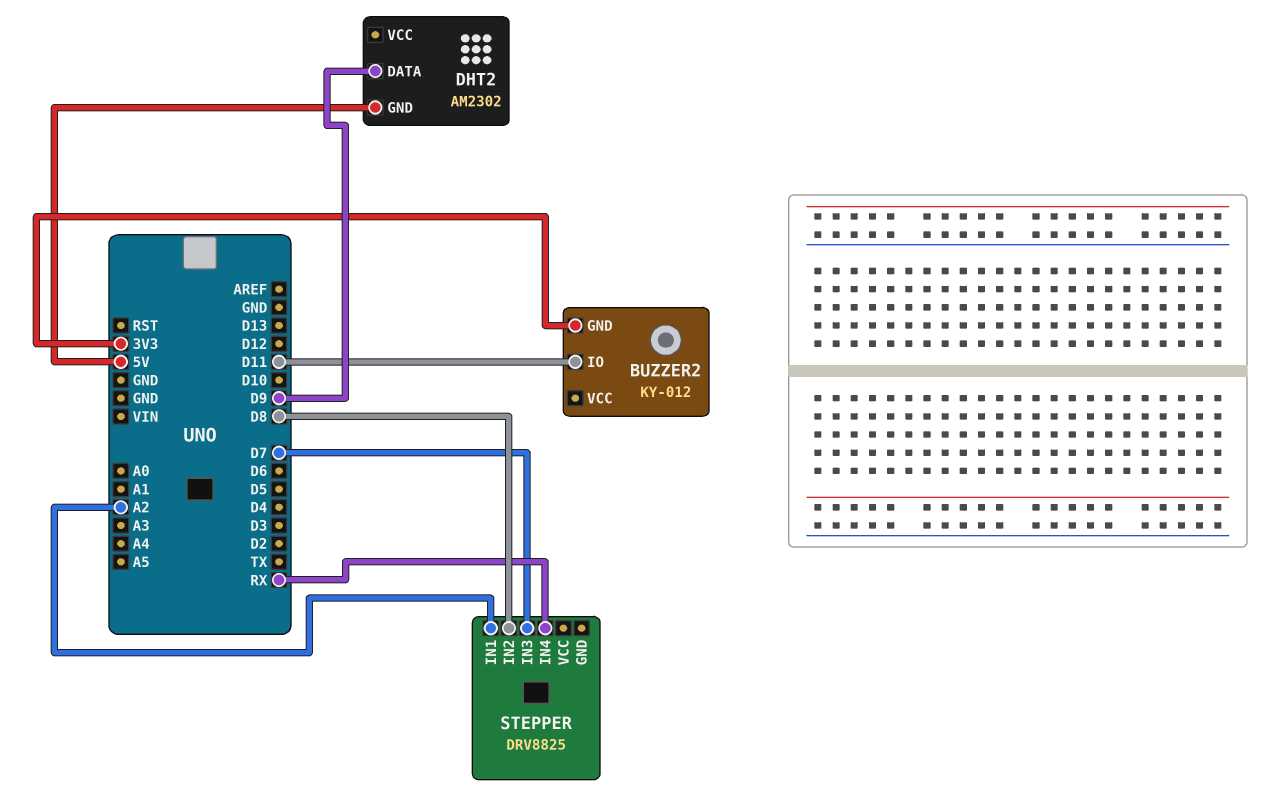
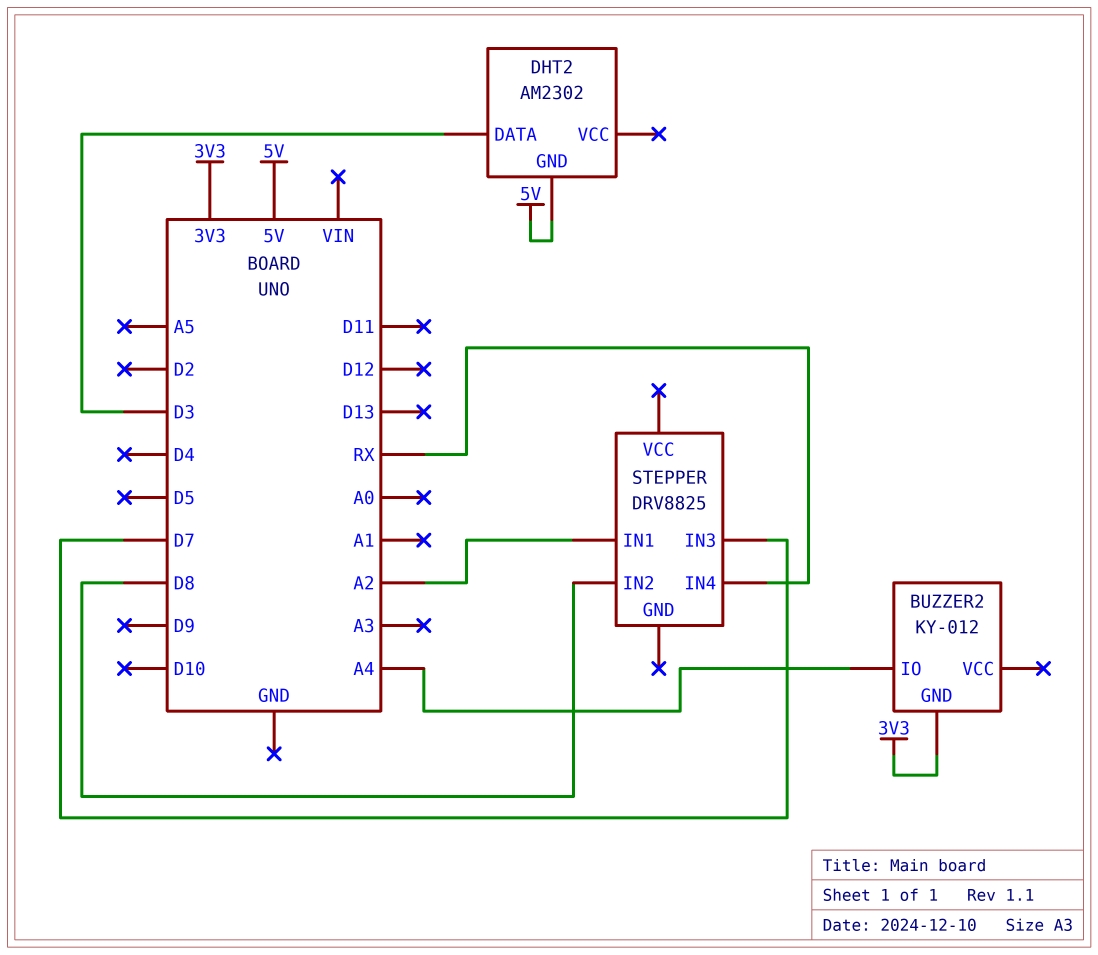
BUZZER2 pin IO: D11 -> A4
DHT2 pin DATA: D9 -> D3

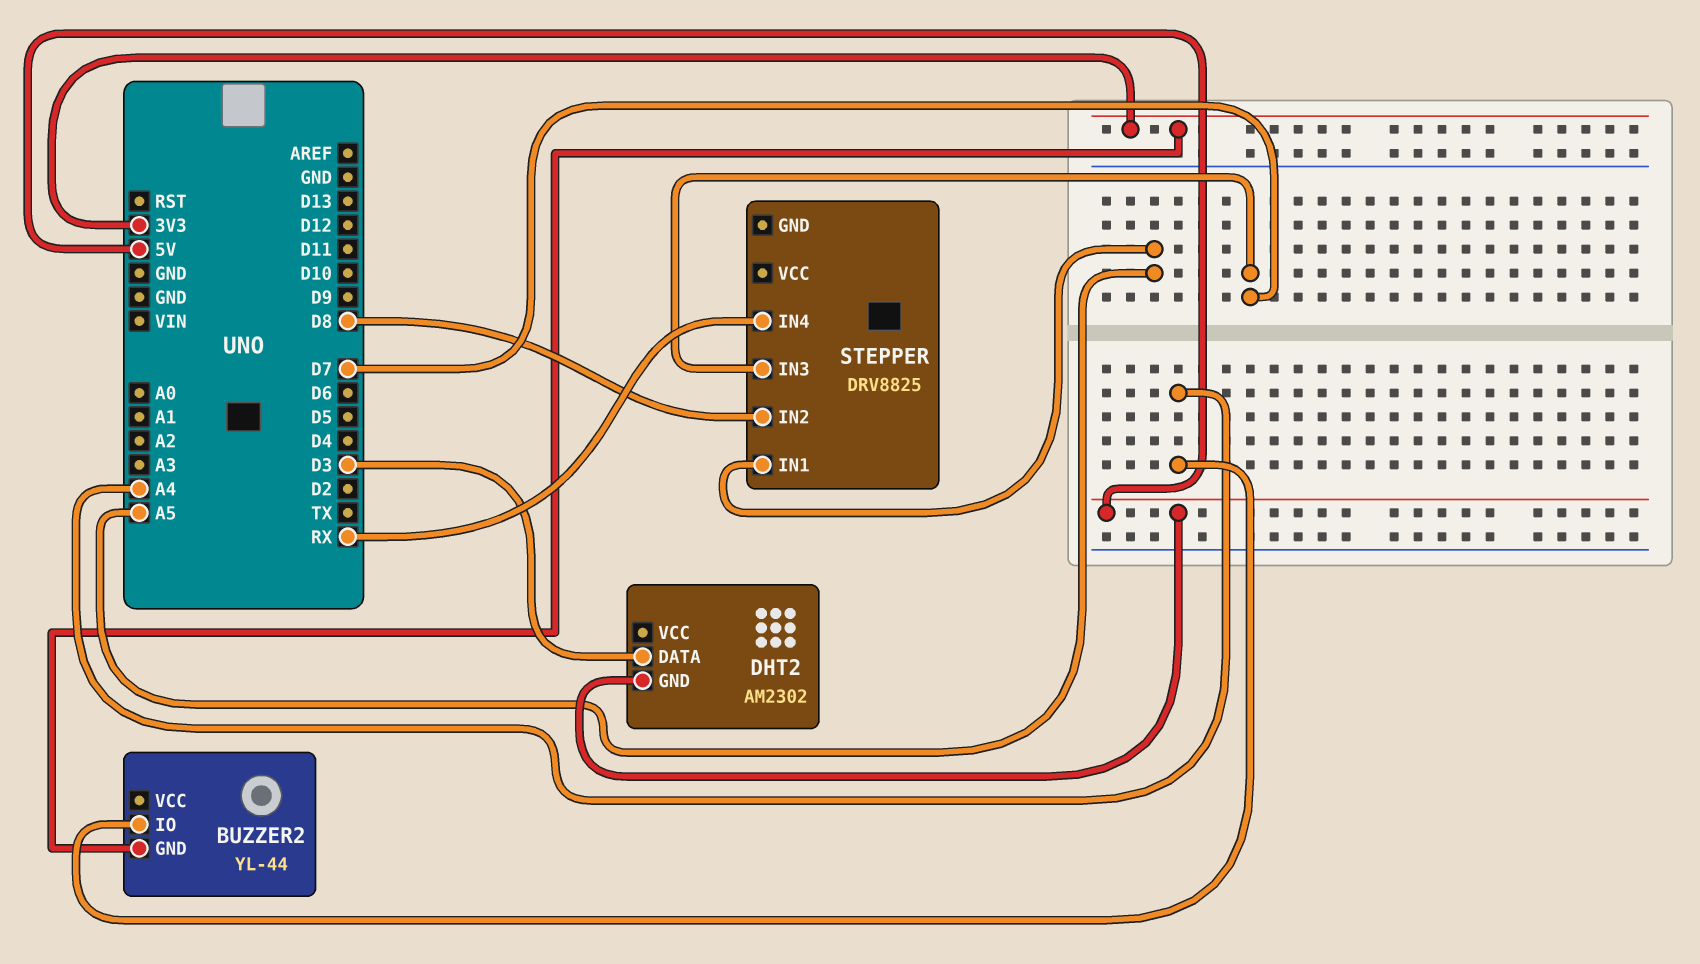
BUZZER2: KY-012 -> YL-44
STEPPER pin IN1: A2 -> A5

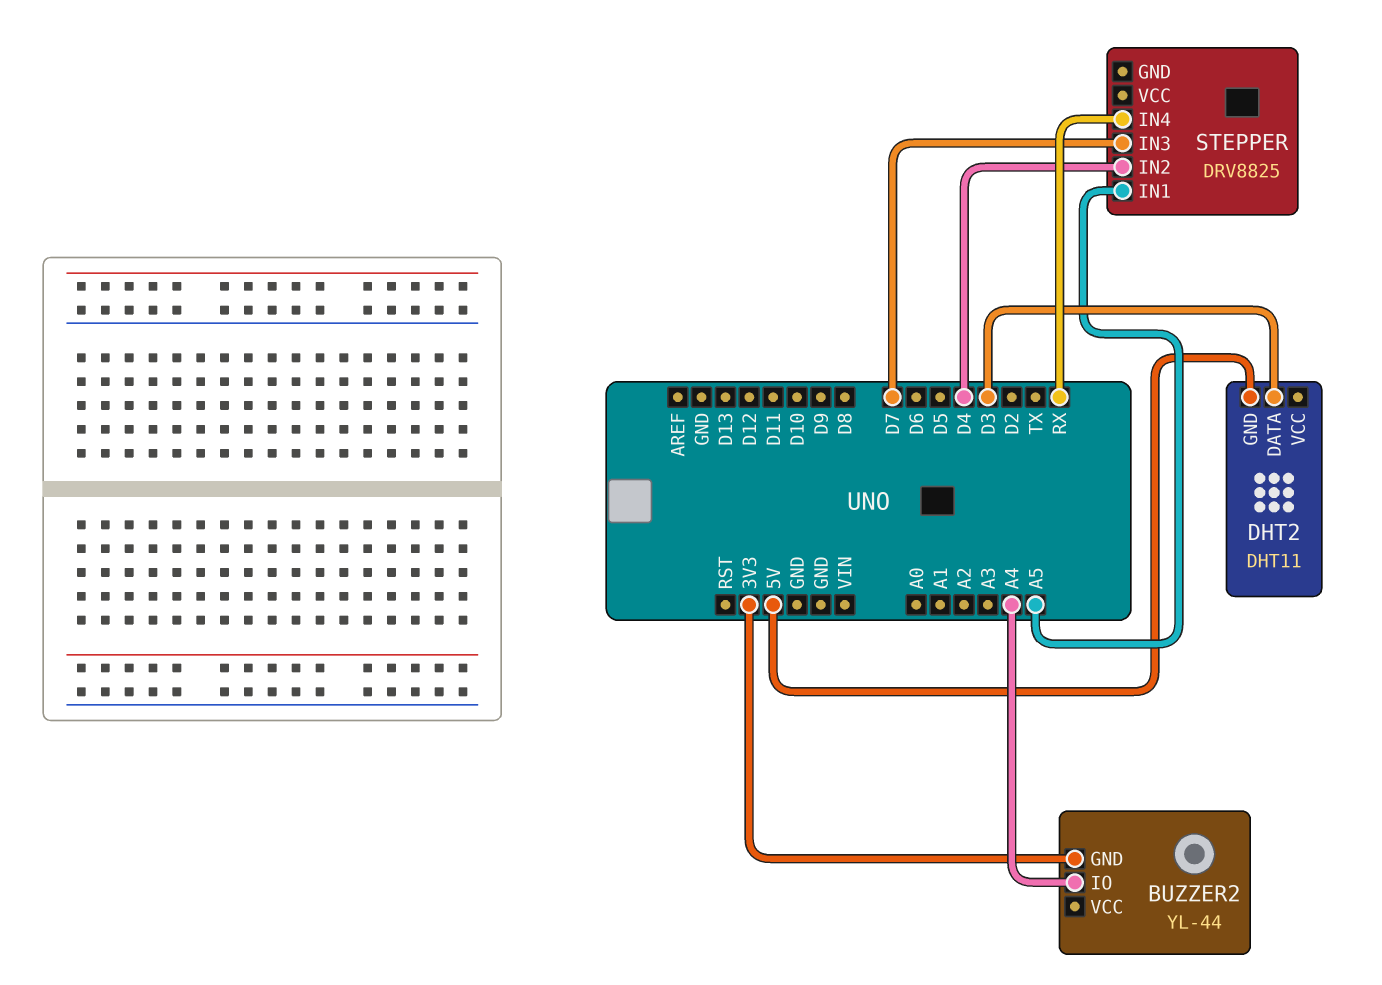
DHT2: AM2302 -> DHT11
STEPPER pin IN2: D8 -> D4

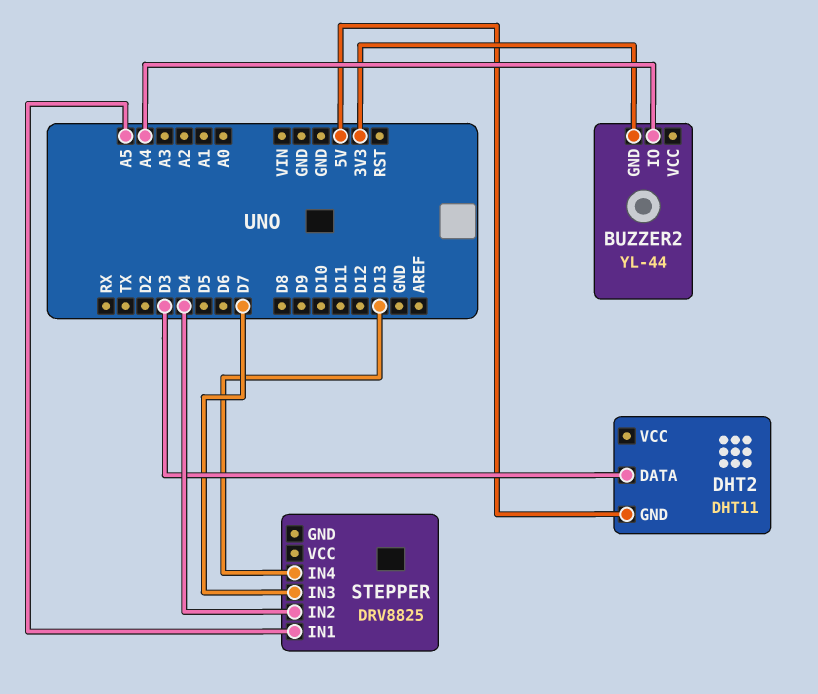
STEPPER pin IN4: RX -> D13

